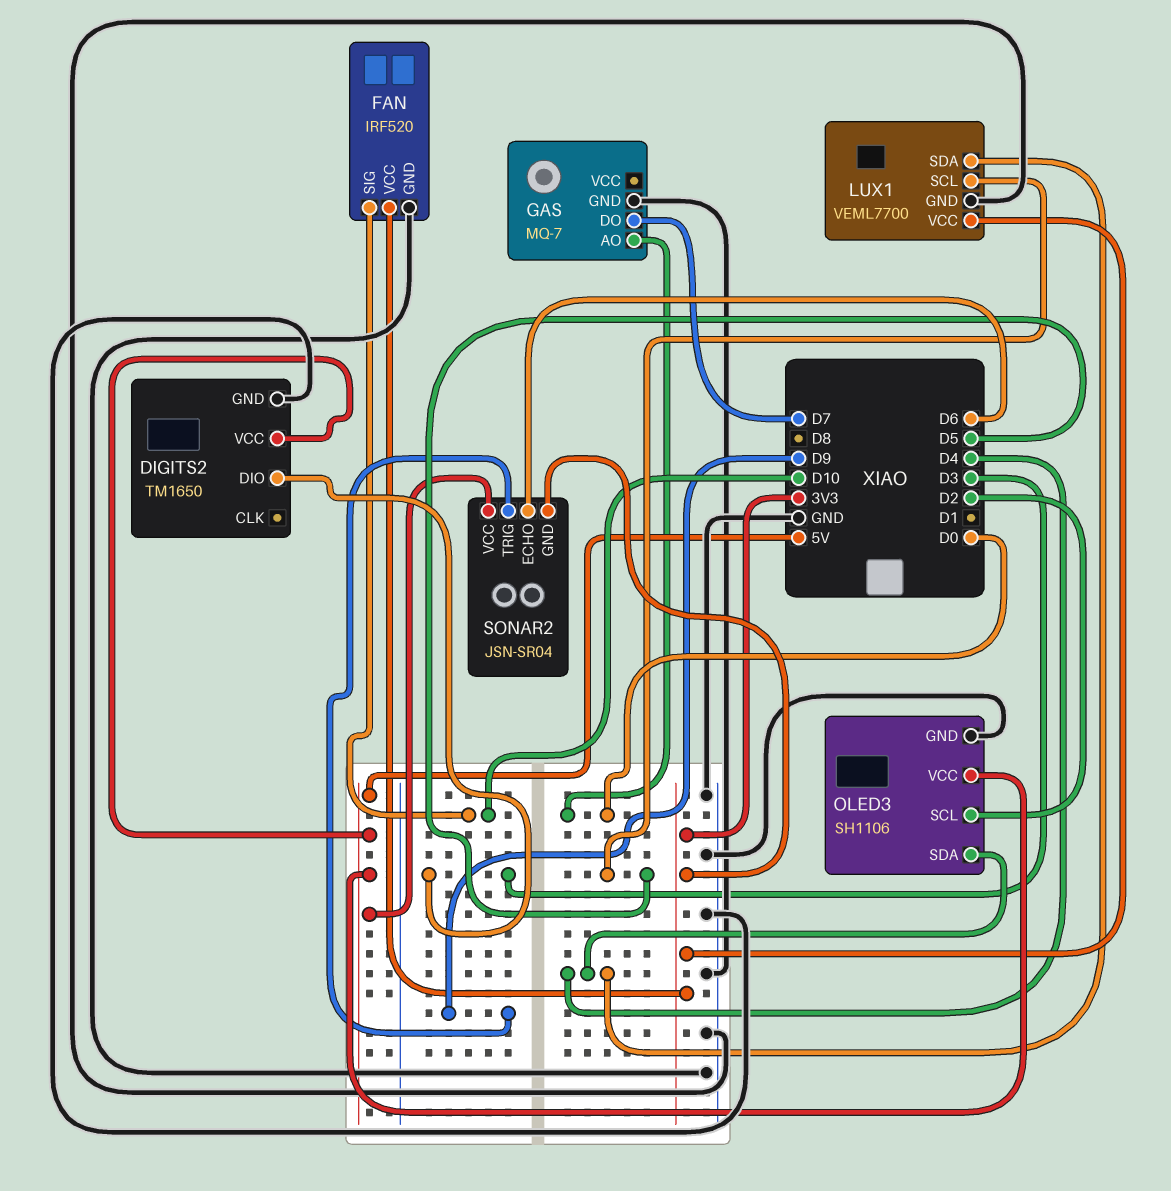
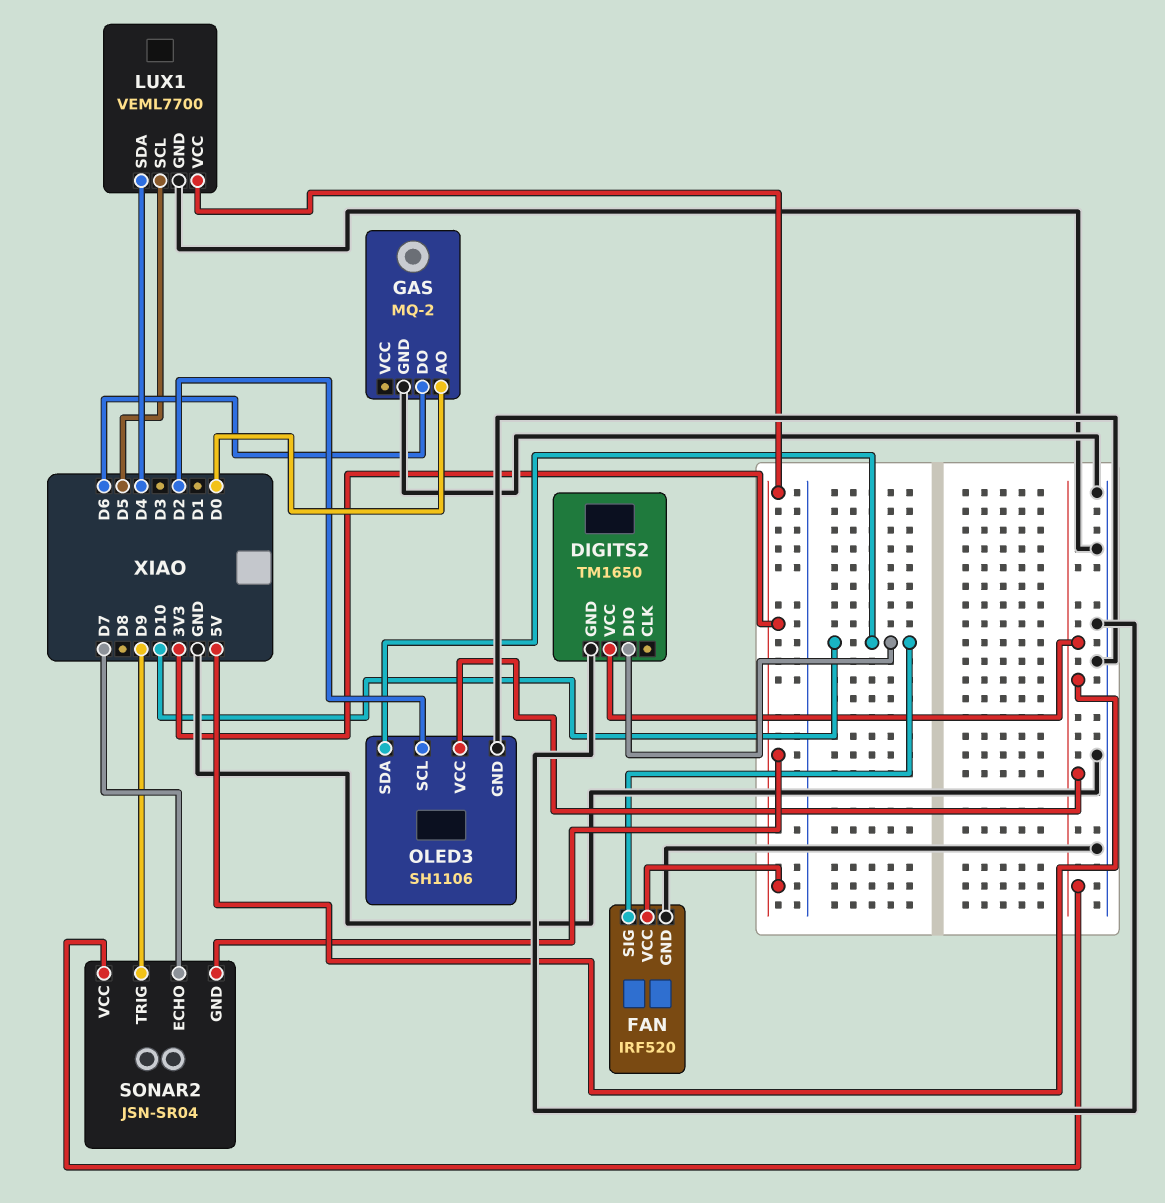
DIGITS2 pin DIO: D3 -> D10
GAS: MQ-7 -> MQ-2
GAS pin DO: D7 -> D6
OLED3 pin SDA: D4 -> D10
SONAR2 pin ECHO: D6 -> D7

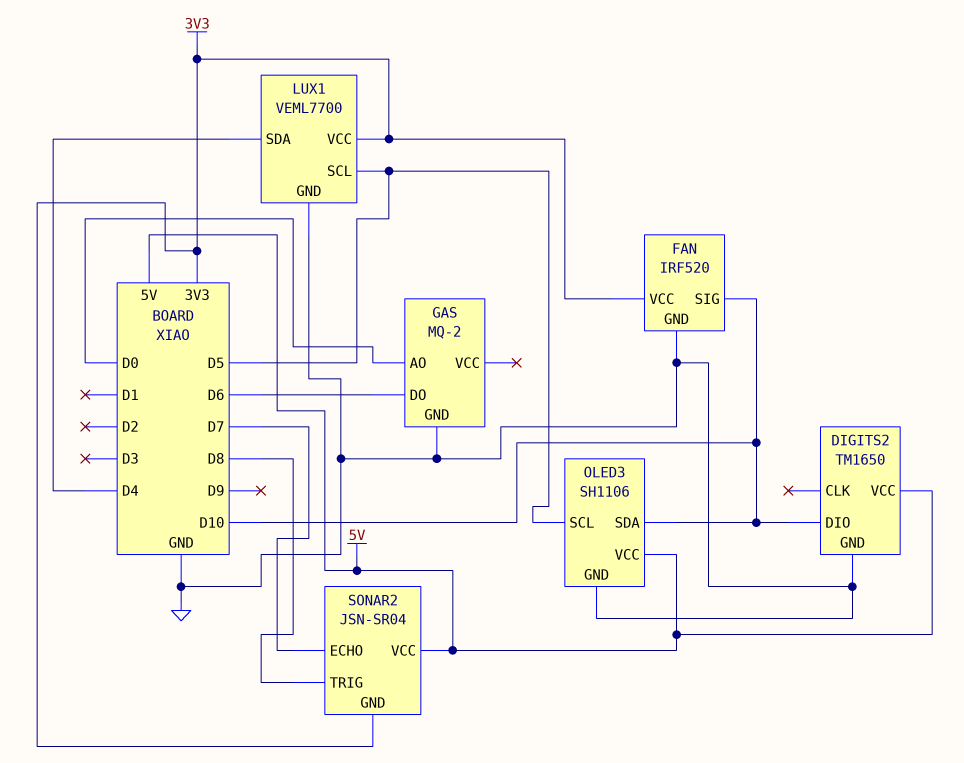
OLED3 pin SCL: D2 -> D5
SONAR2 pin TRIG: D9 -> D8

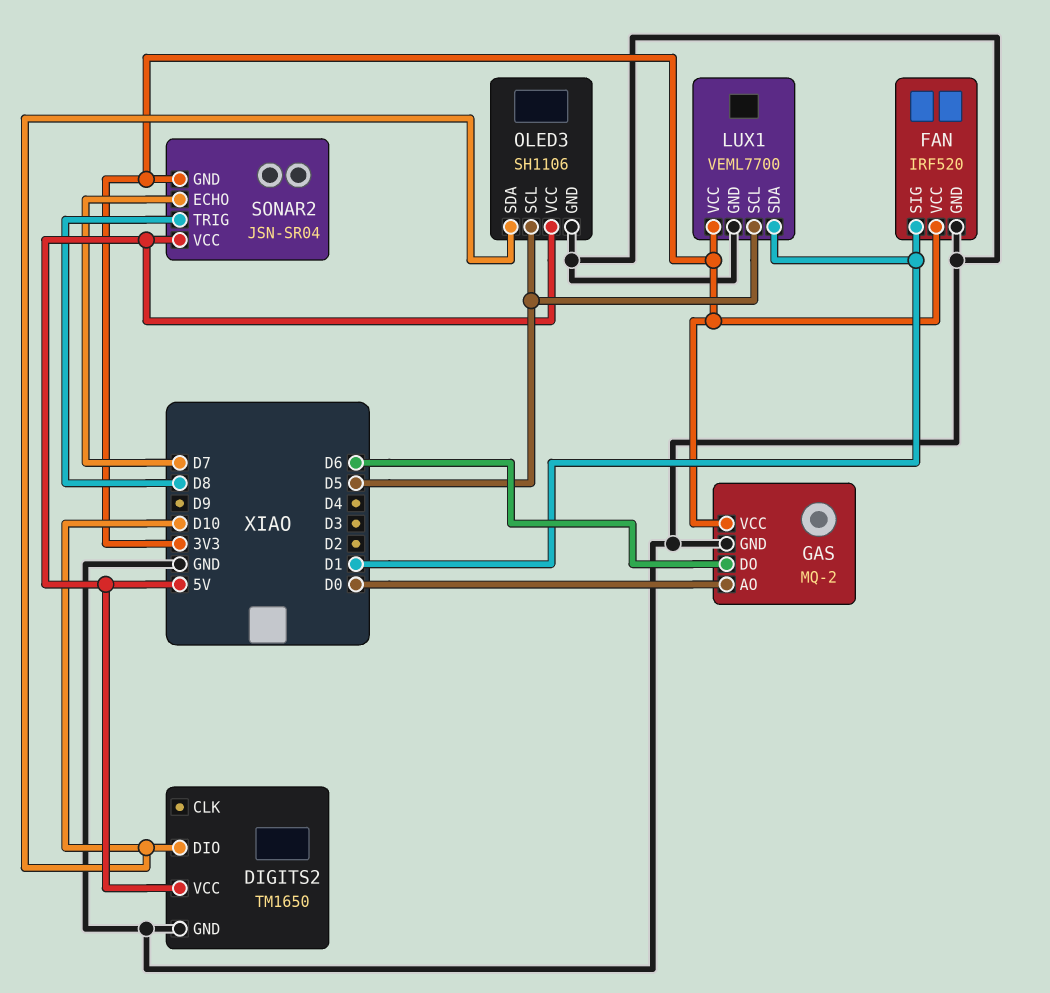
FAN pin SIG: D10 -> D1
GAS pin VCC: none -> 3V3
LUX1 pin SDA: D4 -> D1

